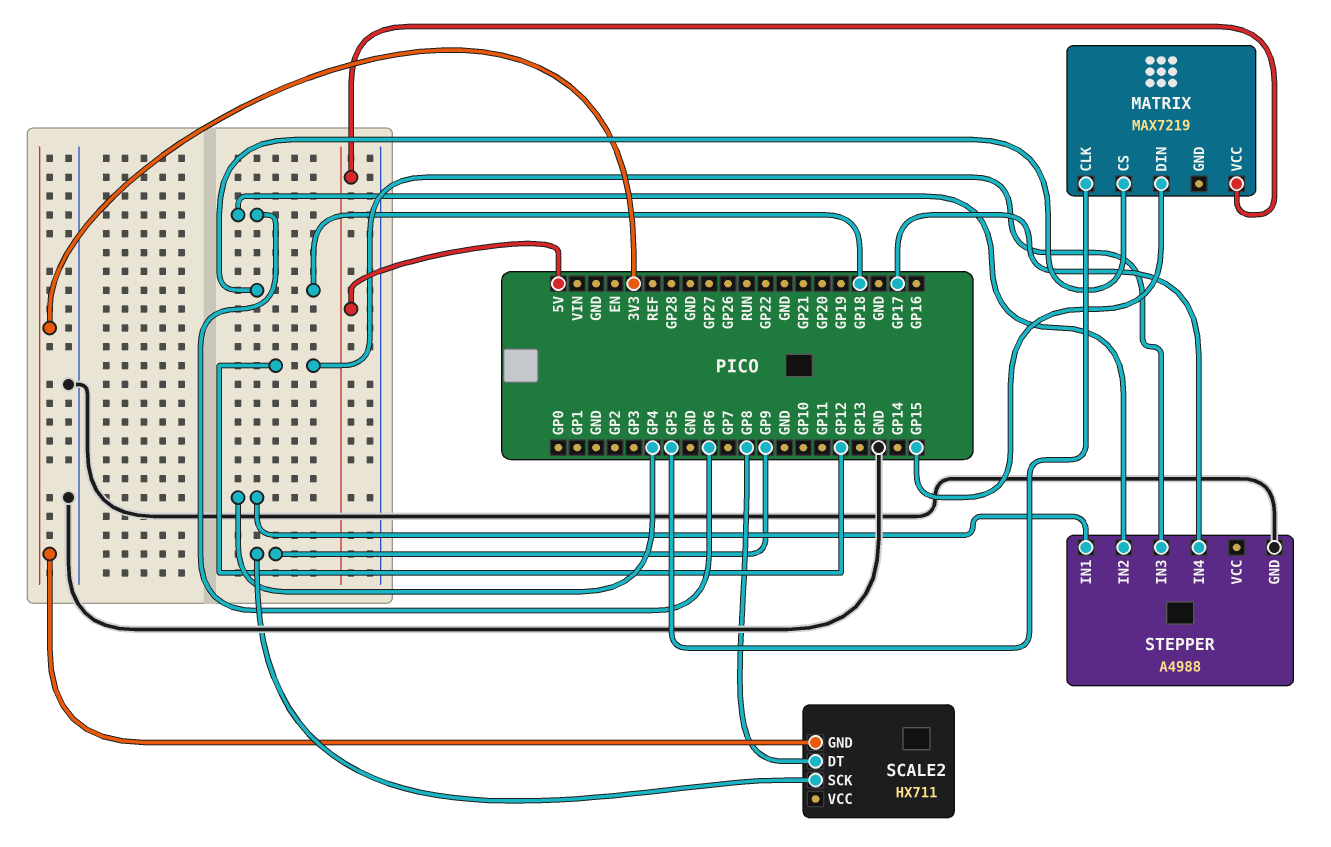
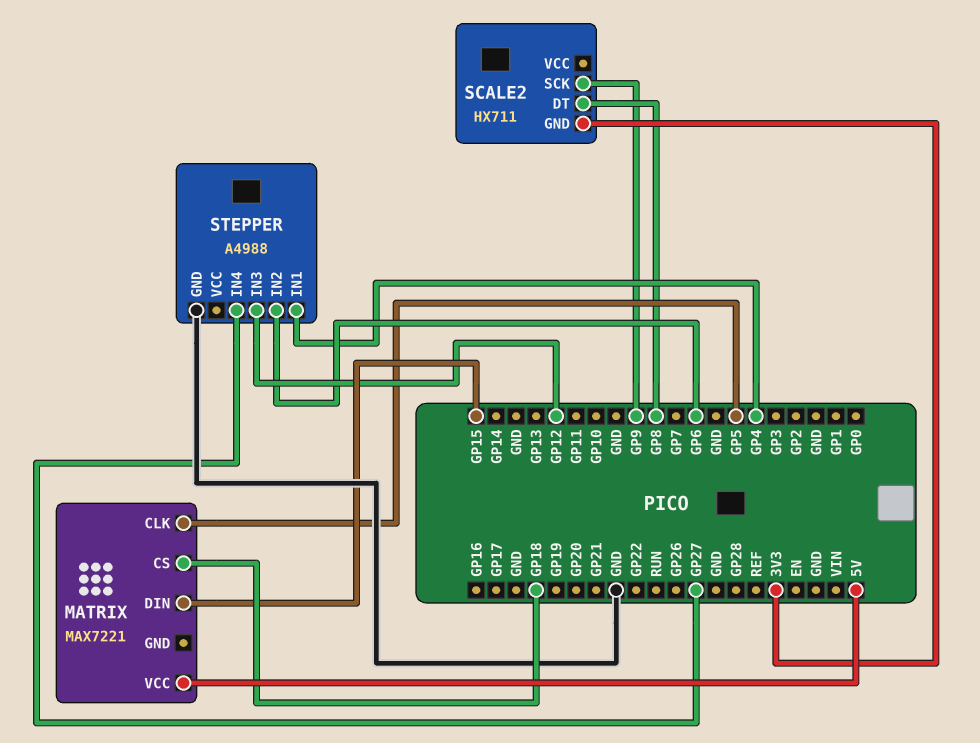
MATRIX: MAX7219 -> MAX7221
STEPPER pin IN4: GP17 -> GP27

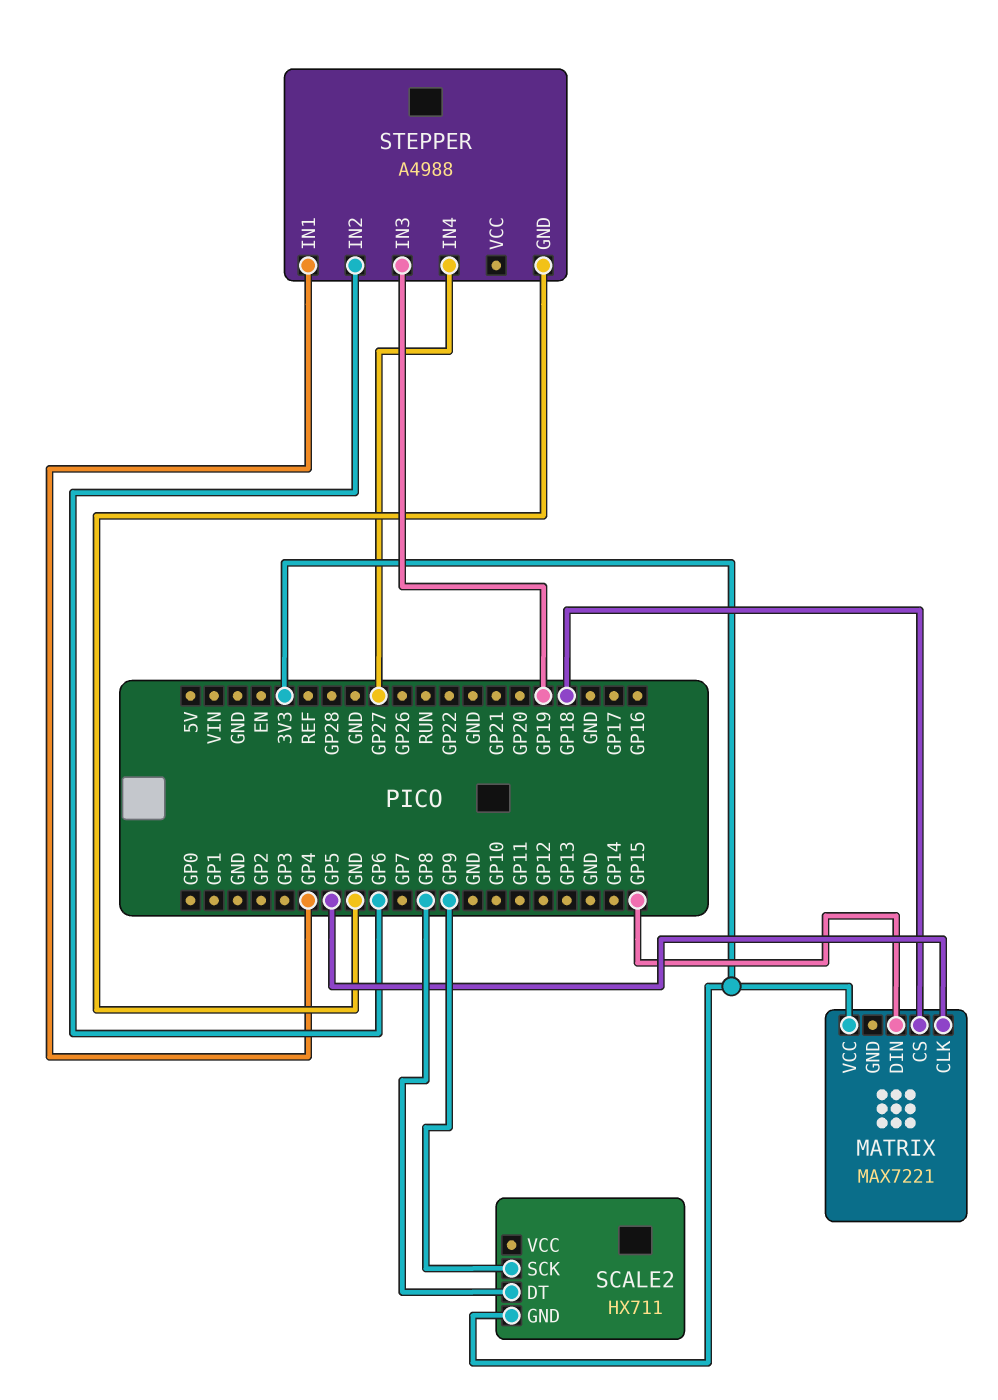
MATRIX pin VCC: 5V -> 3V3
STEPPER pin IN3: GP12 -> GP19

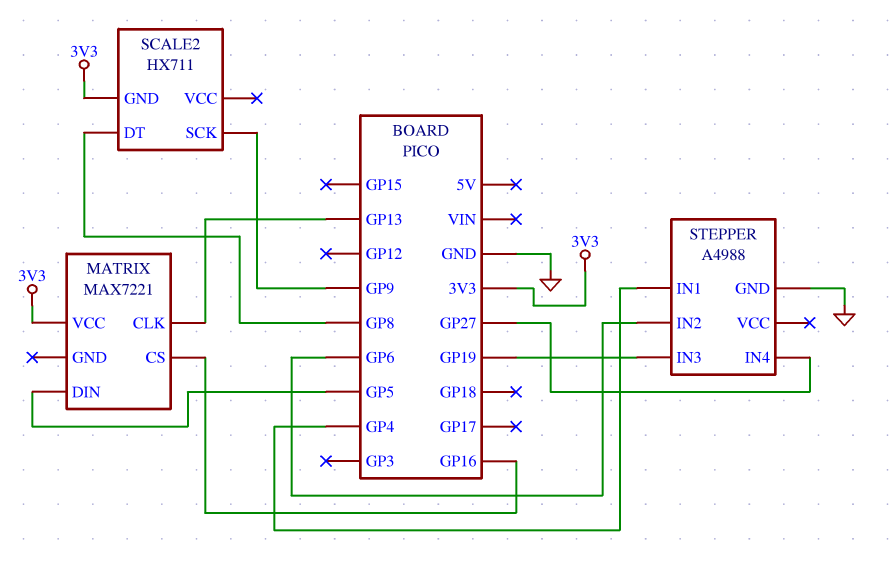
MATRIX pin CLK: GP5 -> GP13
MATRIX pin CS: GP18 -> GP16
MATRIX pin DIN: GP15 -> GP5

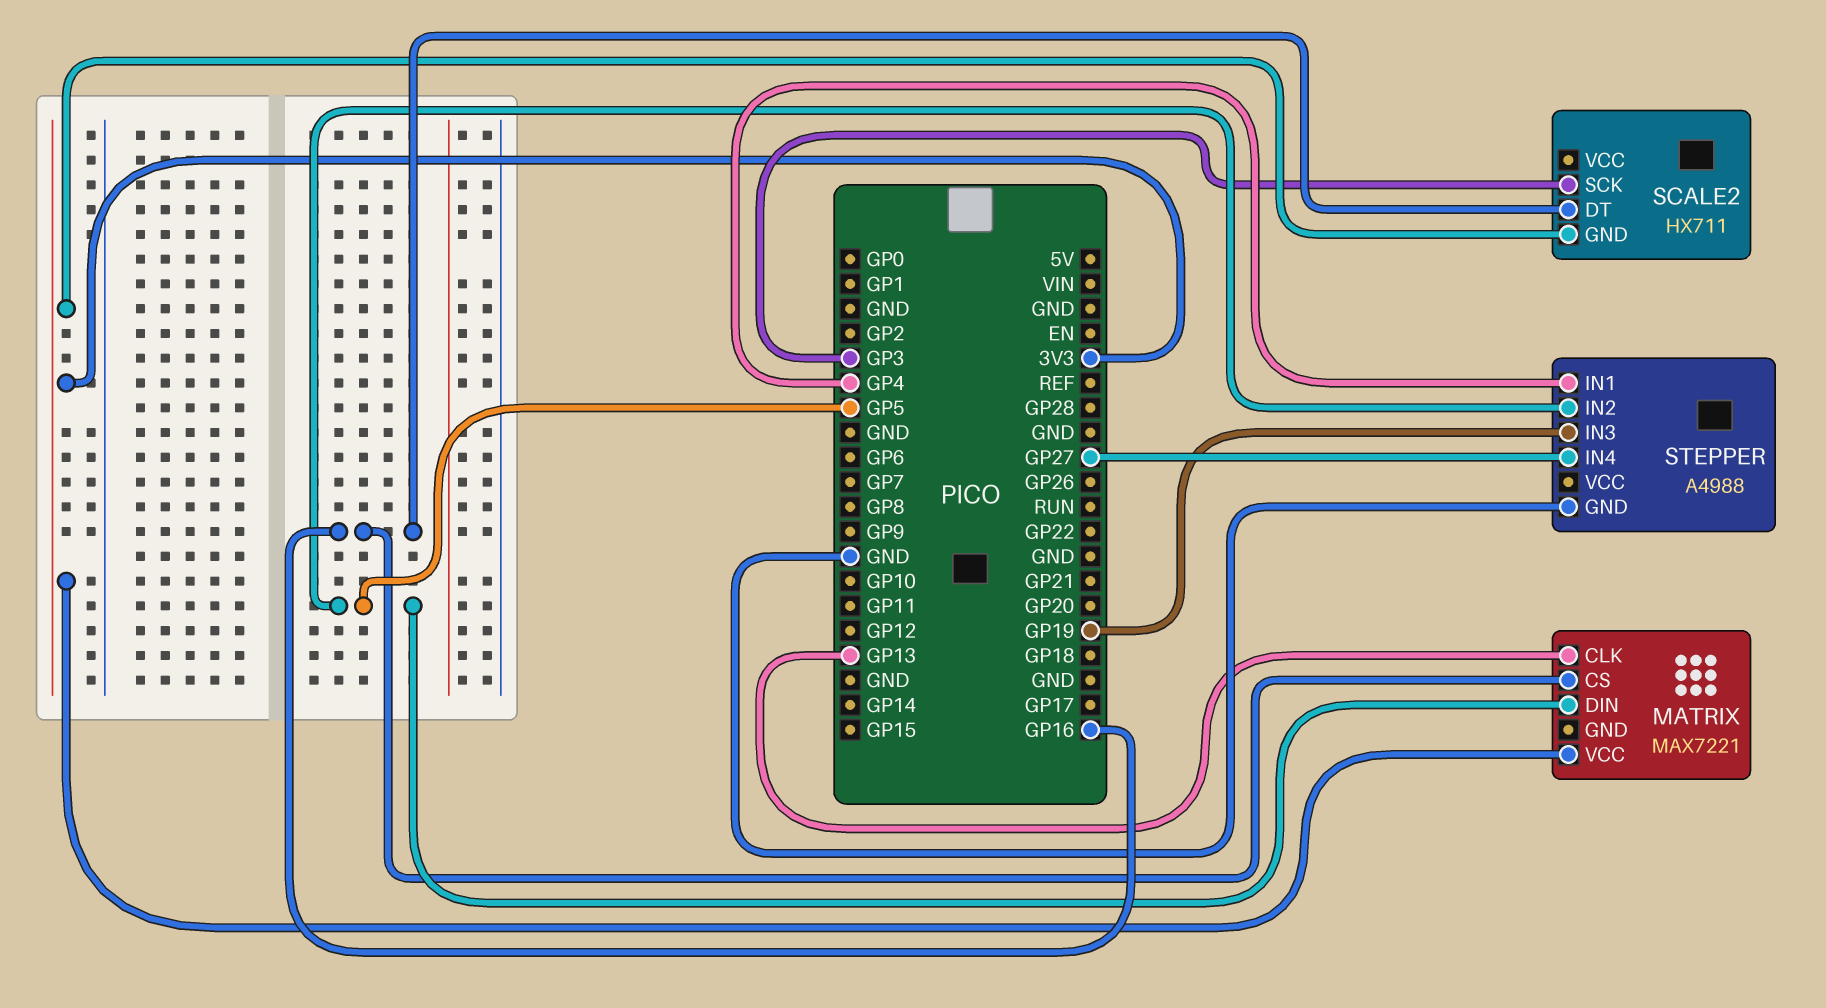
SCALE2 pin DT: GP8 -> GP16
SCALE2 pin SCK: GP9 -> GP3
STEPPER pin IN2: GP6 -> GP5

